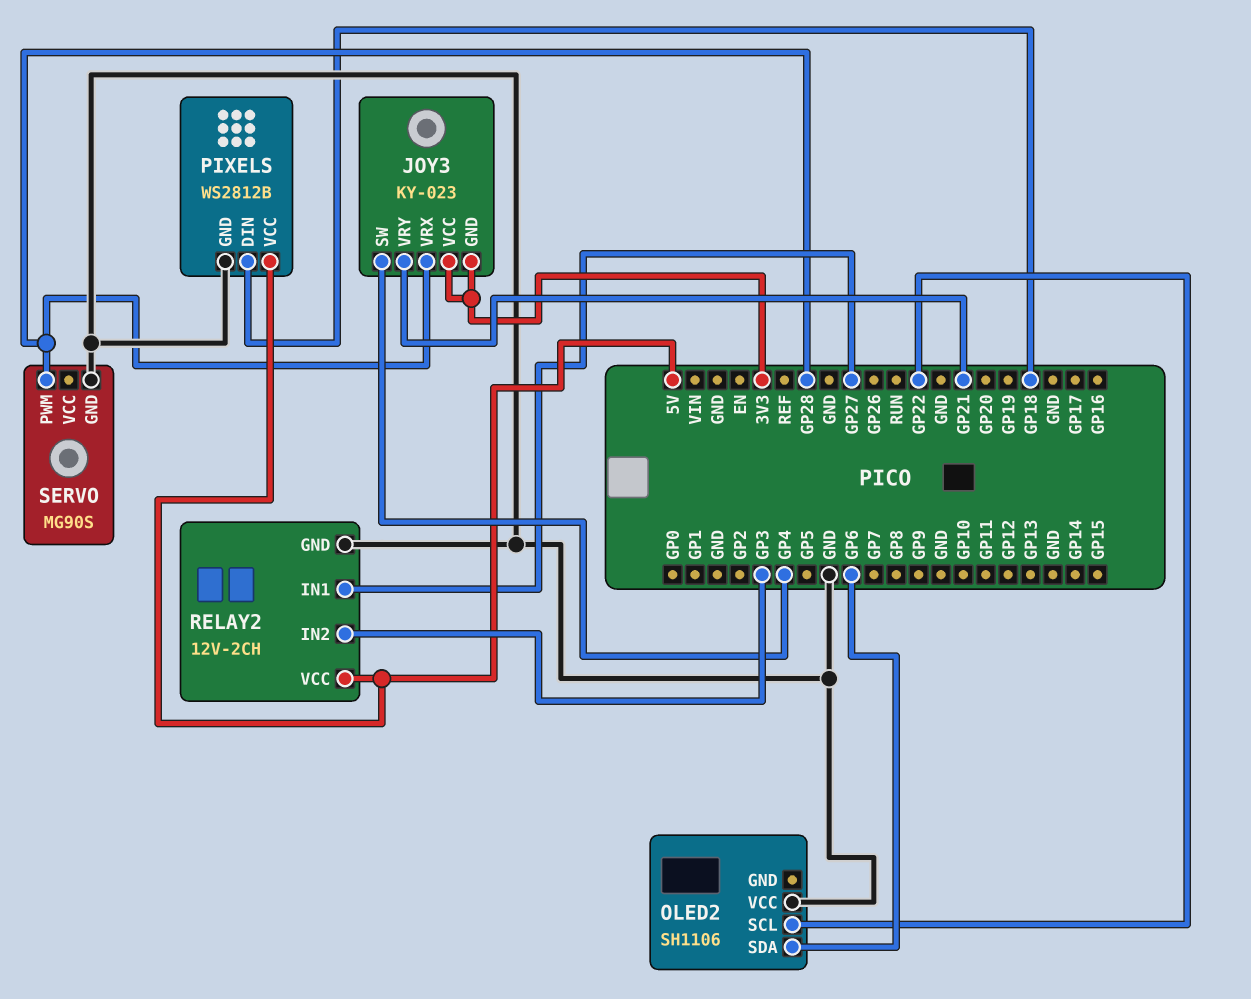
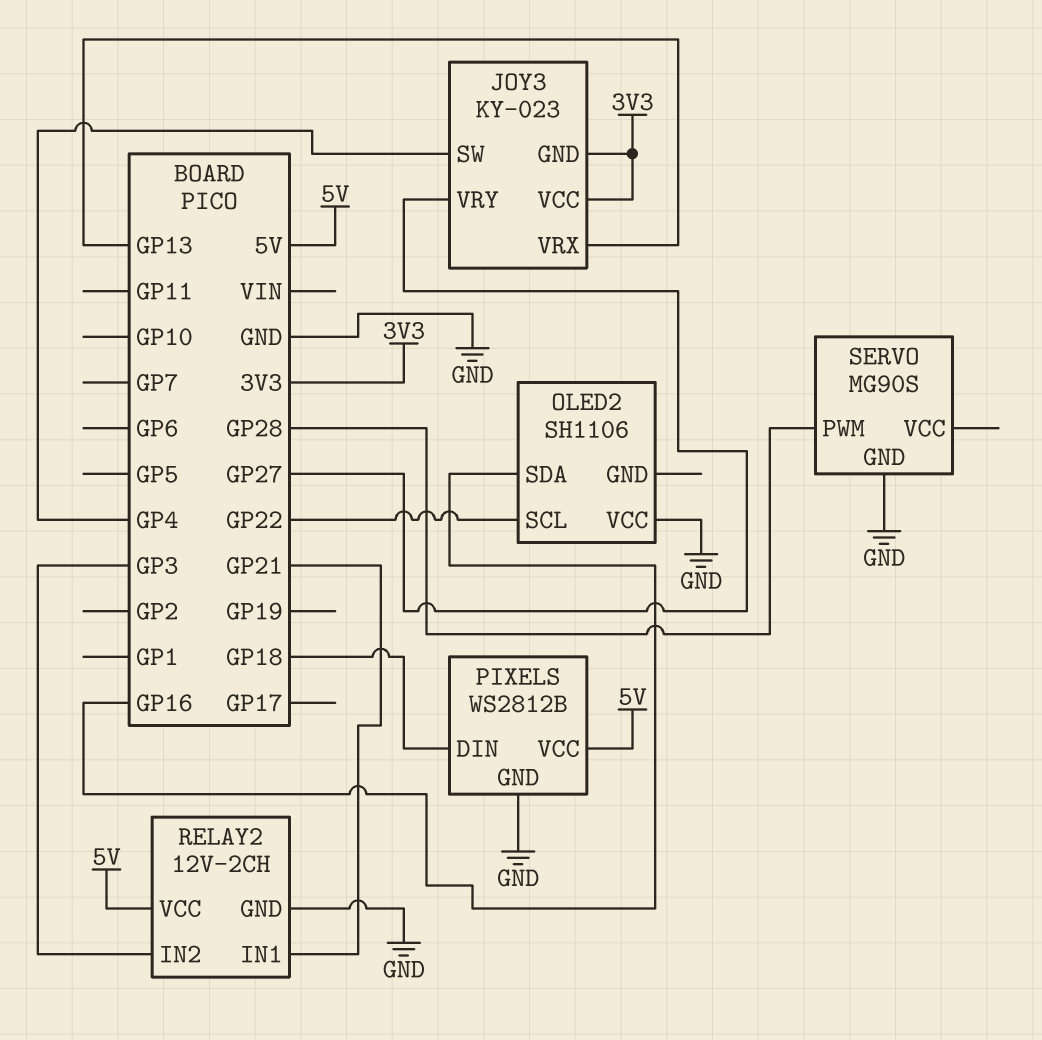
JOY3 pin VRX: GP28 -> GP13
JOY3 pin VRY: GP21 -> GP27
OLED2 pin SDA: GP6 -> GP16
RELAY2 pin IN1: GP27 -> GP21

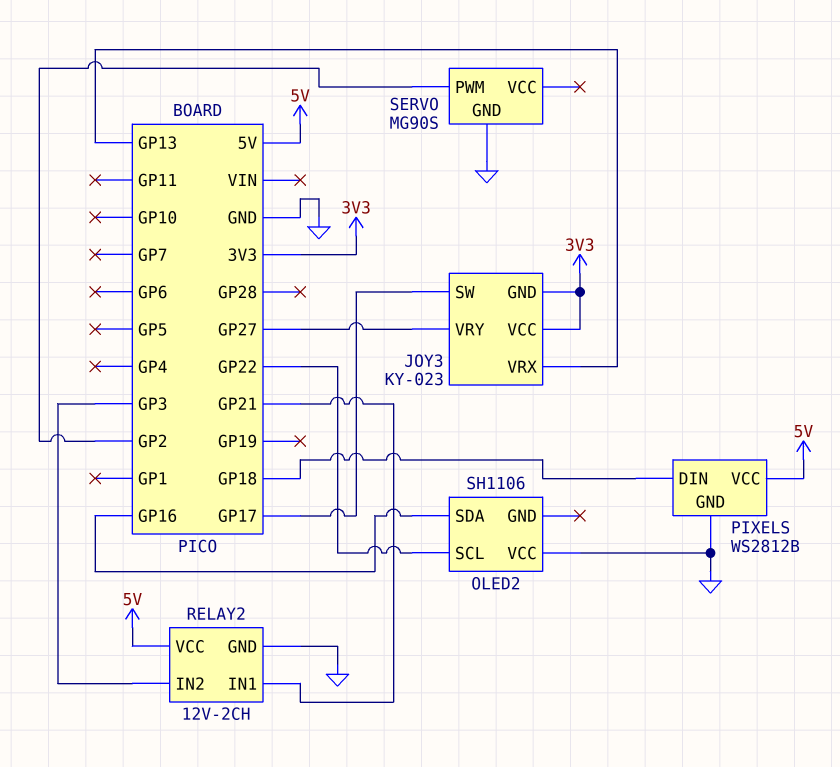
JOY3 pin SW: GP4 -> GP17
SERVO pin PWM: GP28 -> GP2

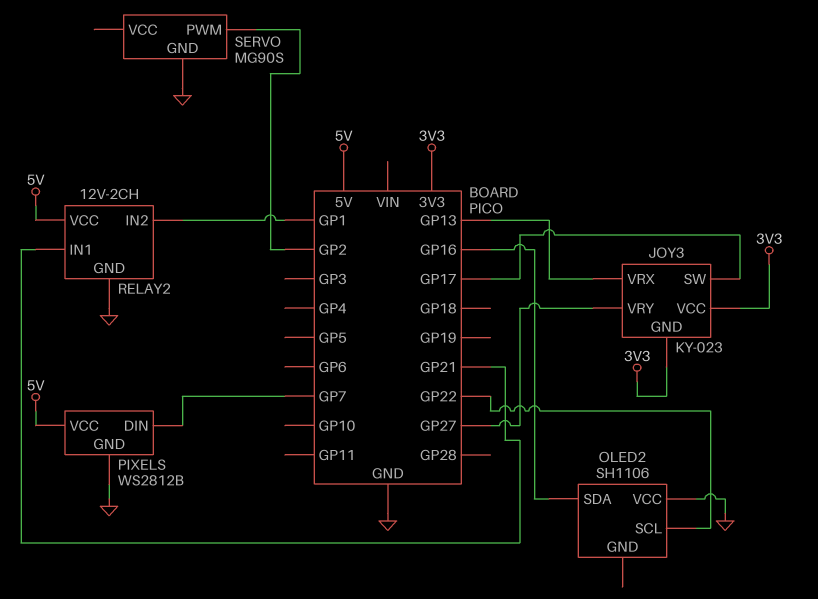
PIXELS pin DIN: GP18 -> GP7
RELAY2 pin IN2: GP3 -> GP1

